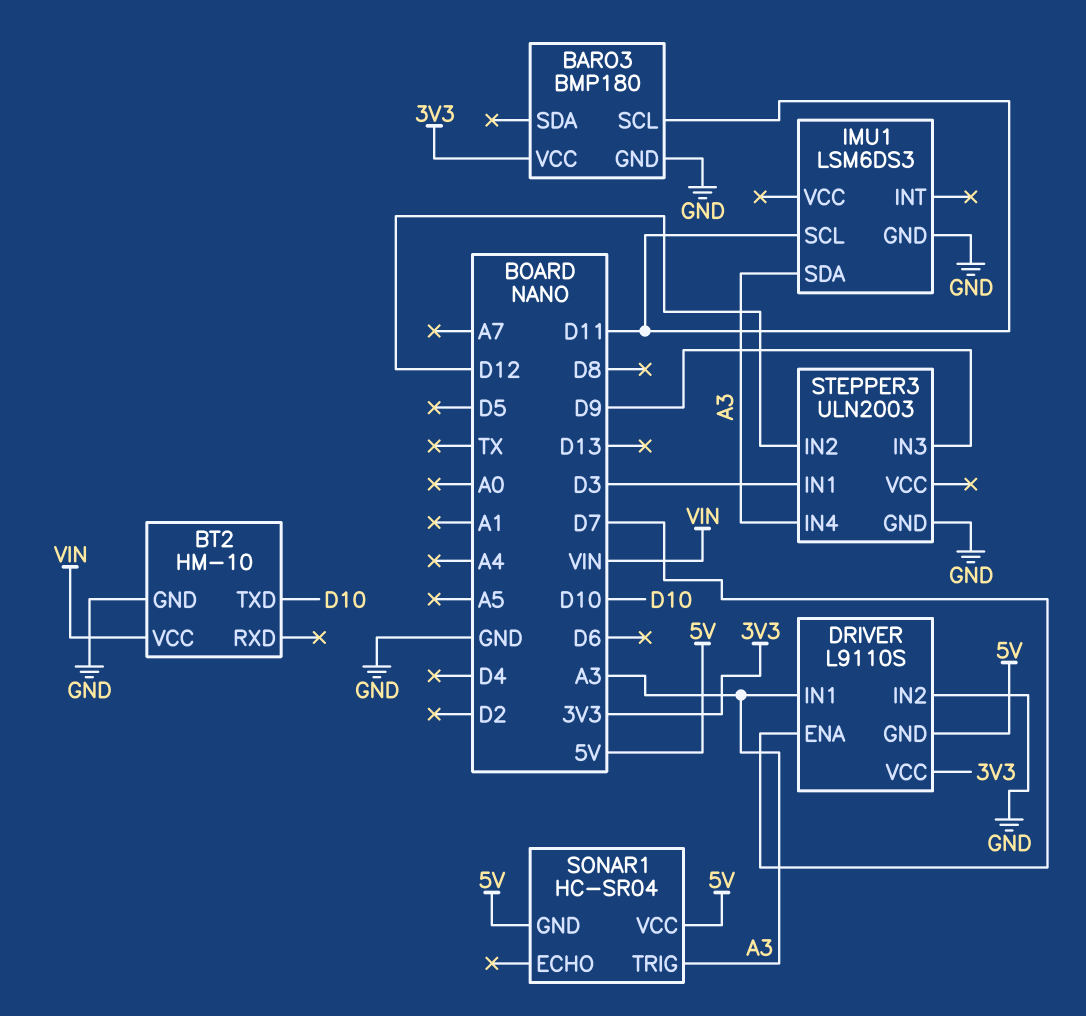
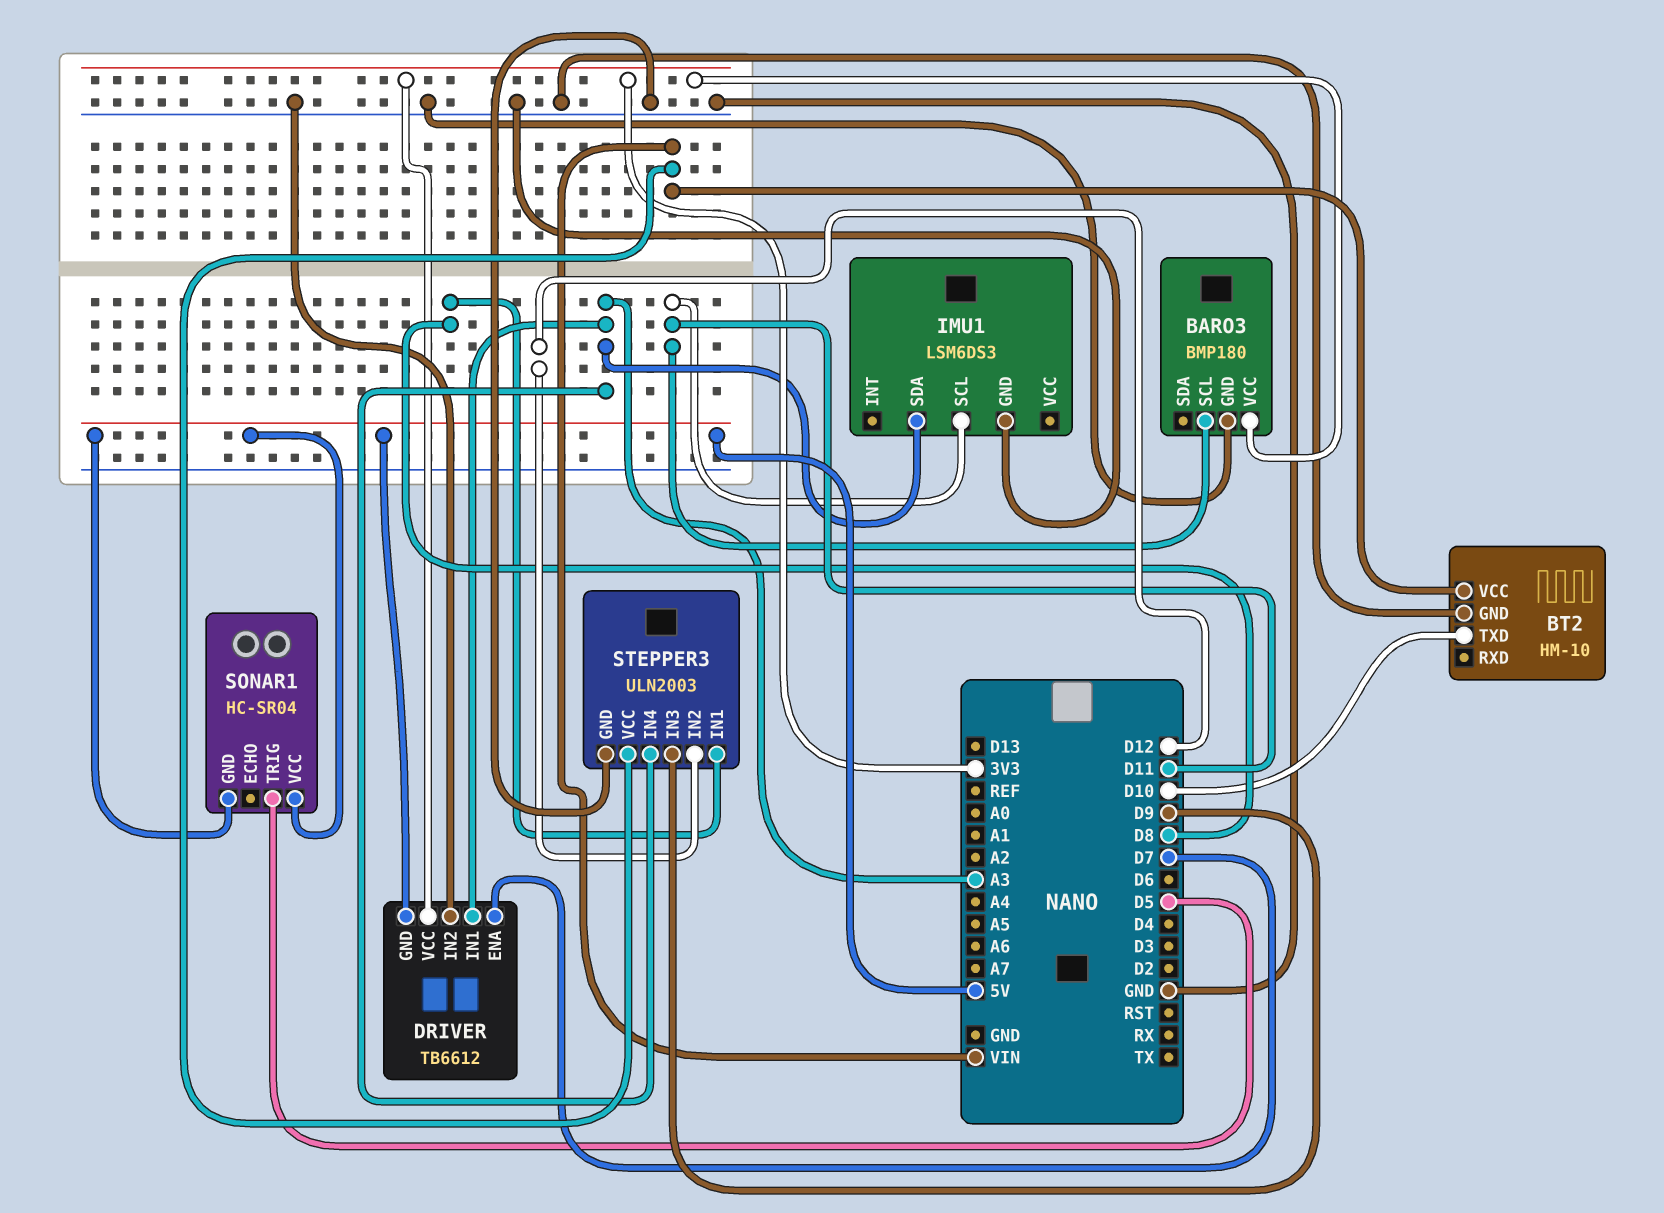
DRIVER: L9110S -> TB6612
SONAR1 pin TRIG: A3 -> D5
STEPPER3 pin IN1: D3 -> D8
STEPPER3 pin VCC: none -> VIN

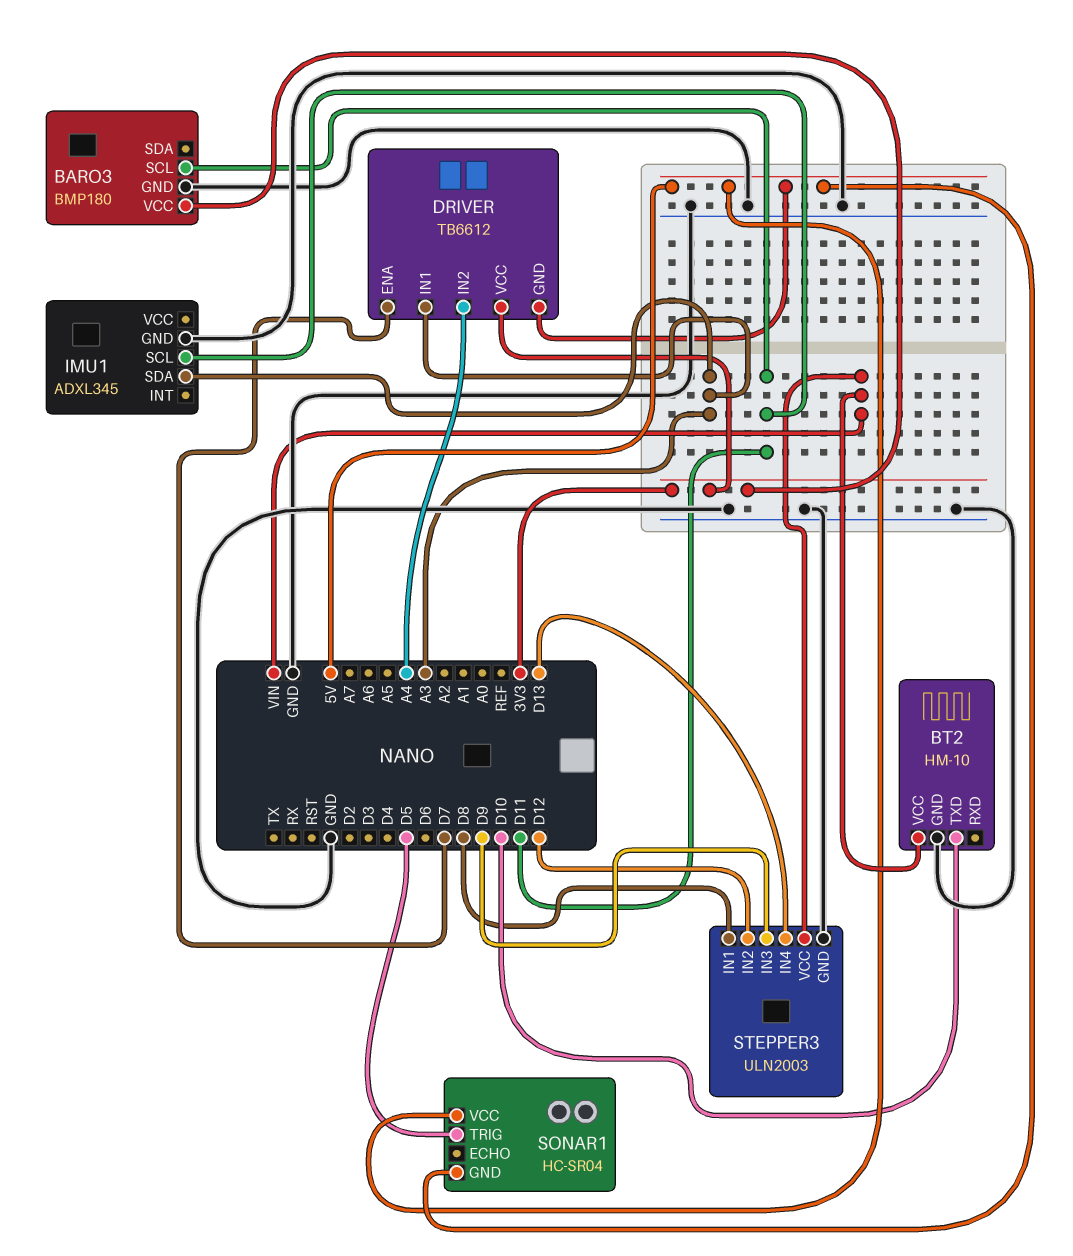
DRIVER pin IN2: GND -> A4
IMU1: LSM6DS3 -> ADXL345
STEPPER3 pin IN4: A3 -> D13

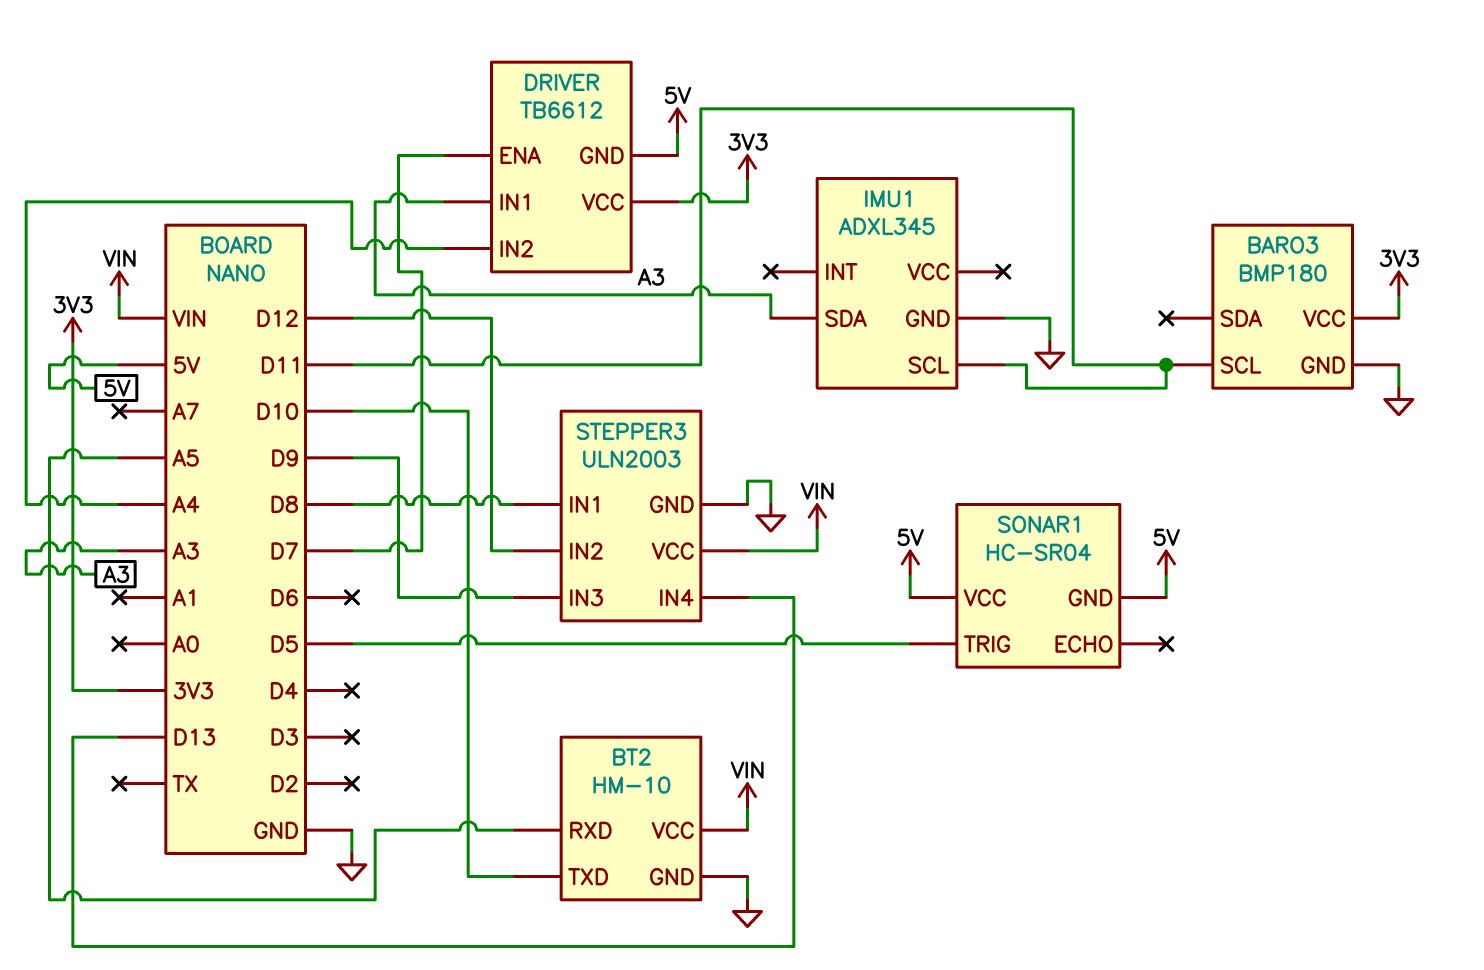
BT2 pin RXD: none -> A5

